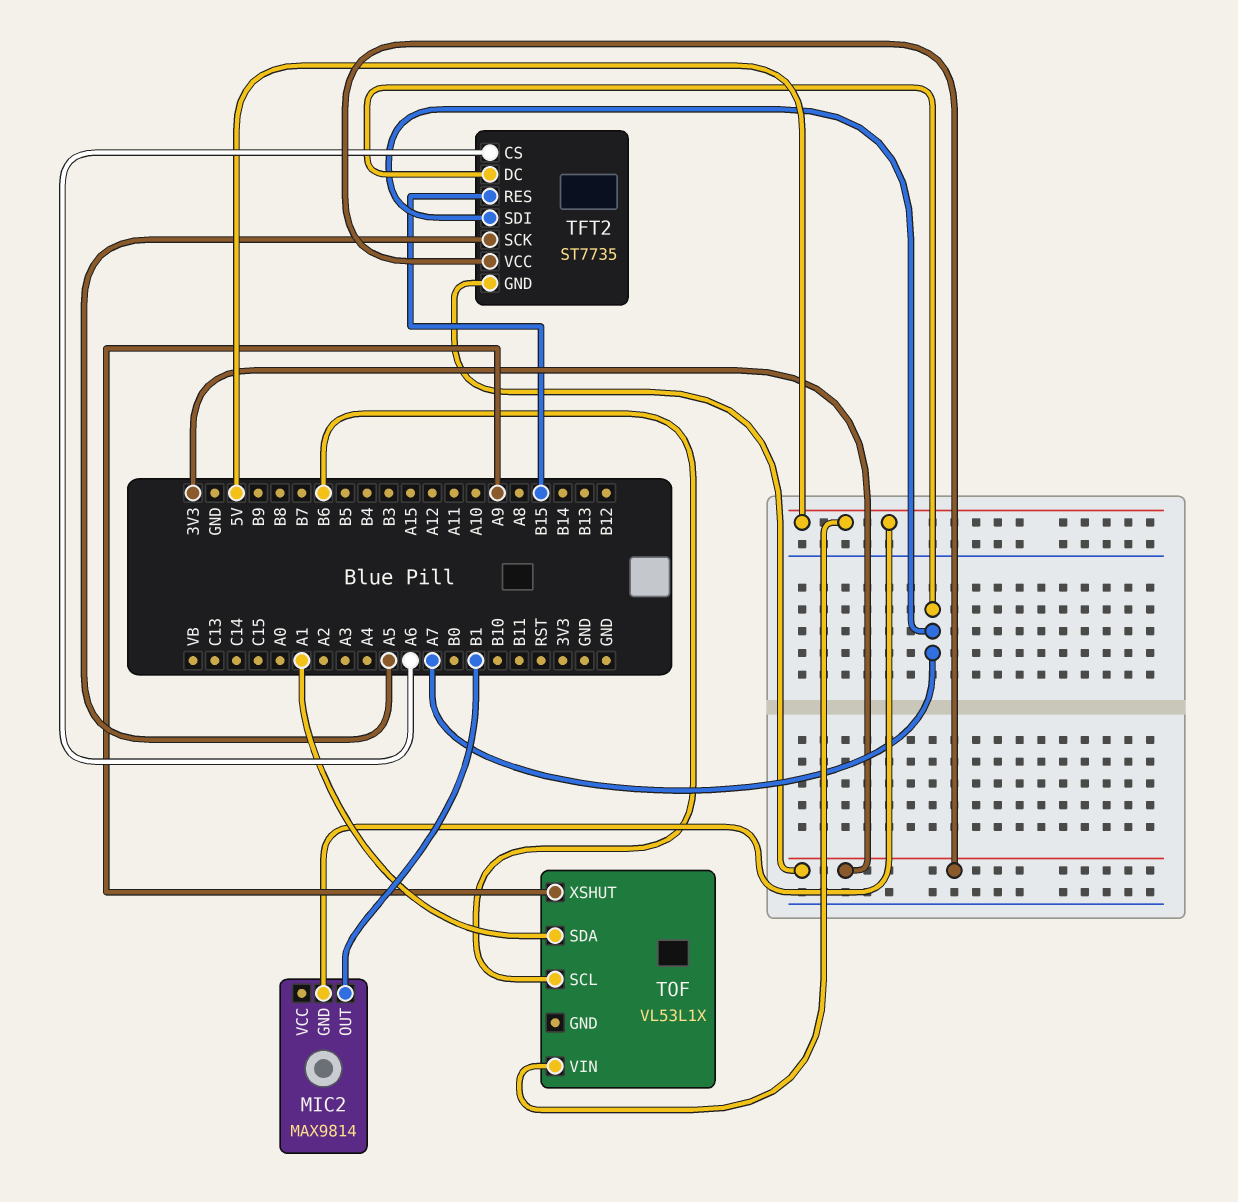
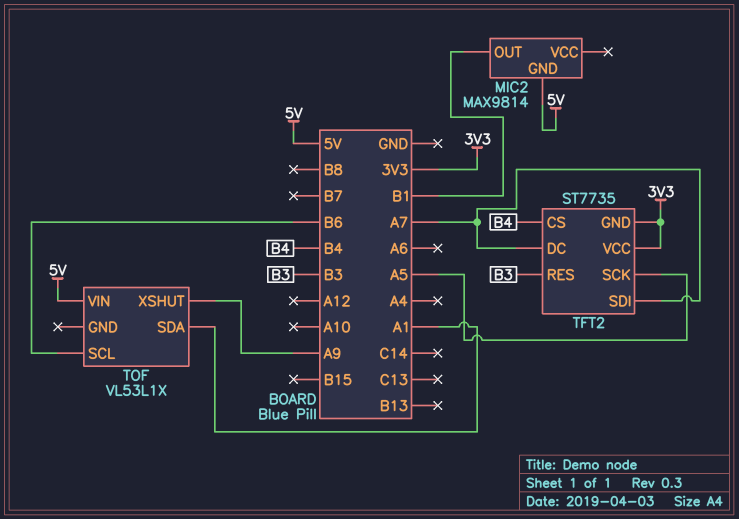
TFT2 pin CS: A6 -> B4
TFT2 pin RES: B15 -> B3

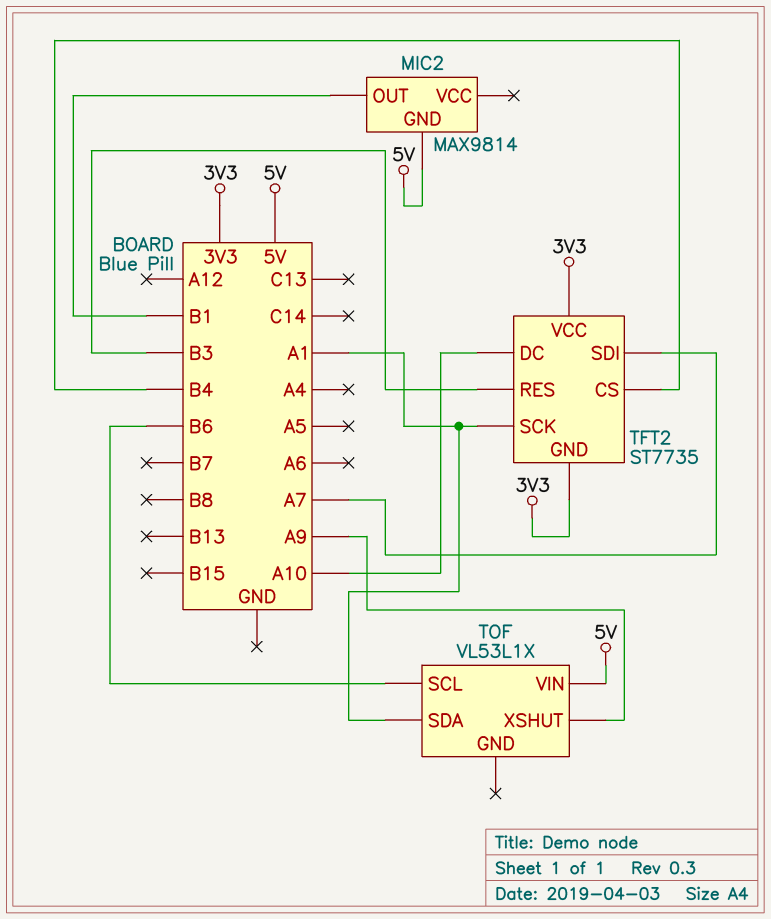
TFT2 pin DC: A7 -> A10
TFT2 pin SCK: A5 -> A1

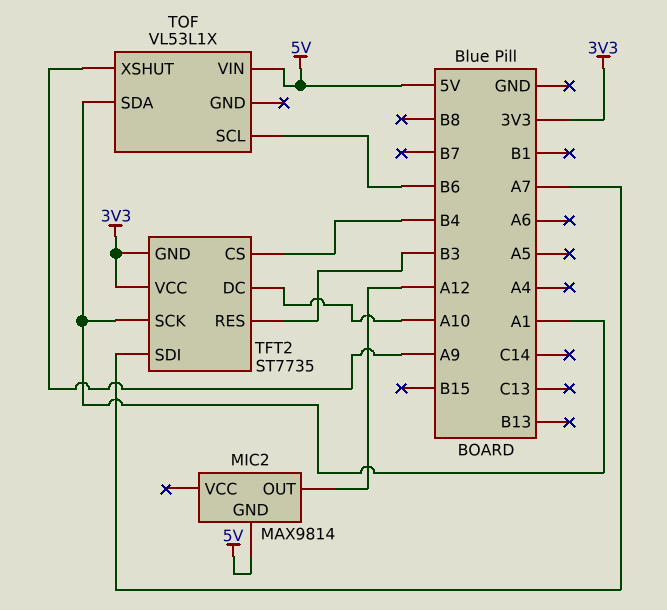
MIC2 pin OUT: B1 -> A12

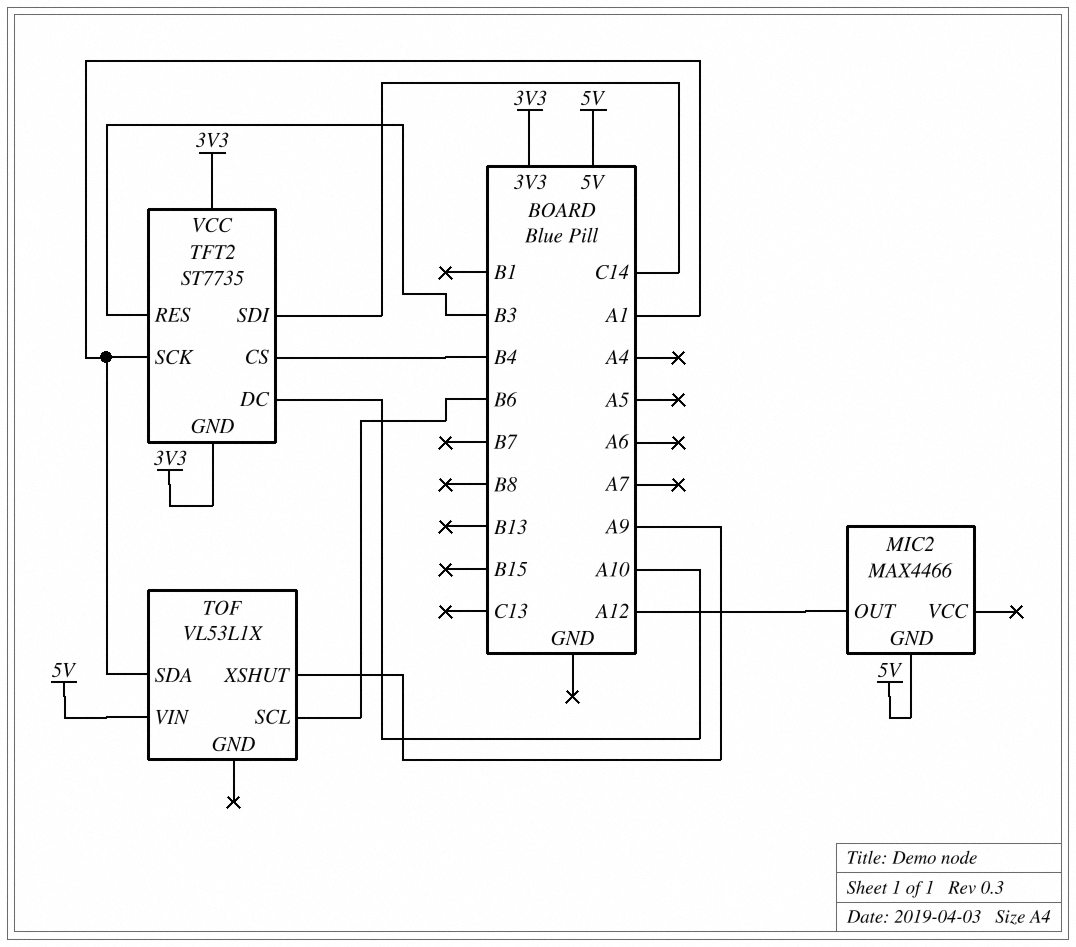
MIC2: MAX9814 -> MAX4466
TFT2 pin SDI: A7 -> C14

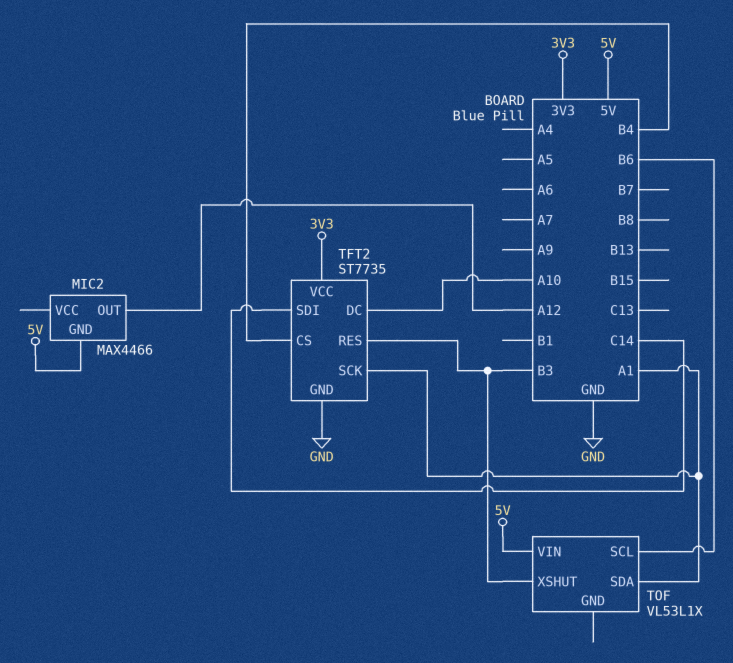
TFT2 pin GND: 3V3 -> GND
TOF pin XSHUT: A9 -> B3

